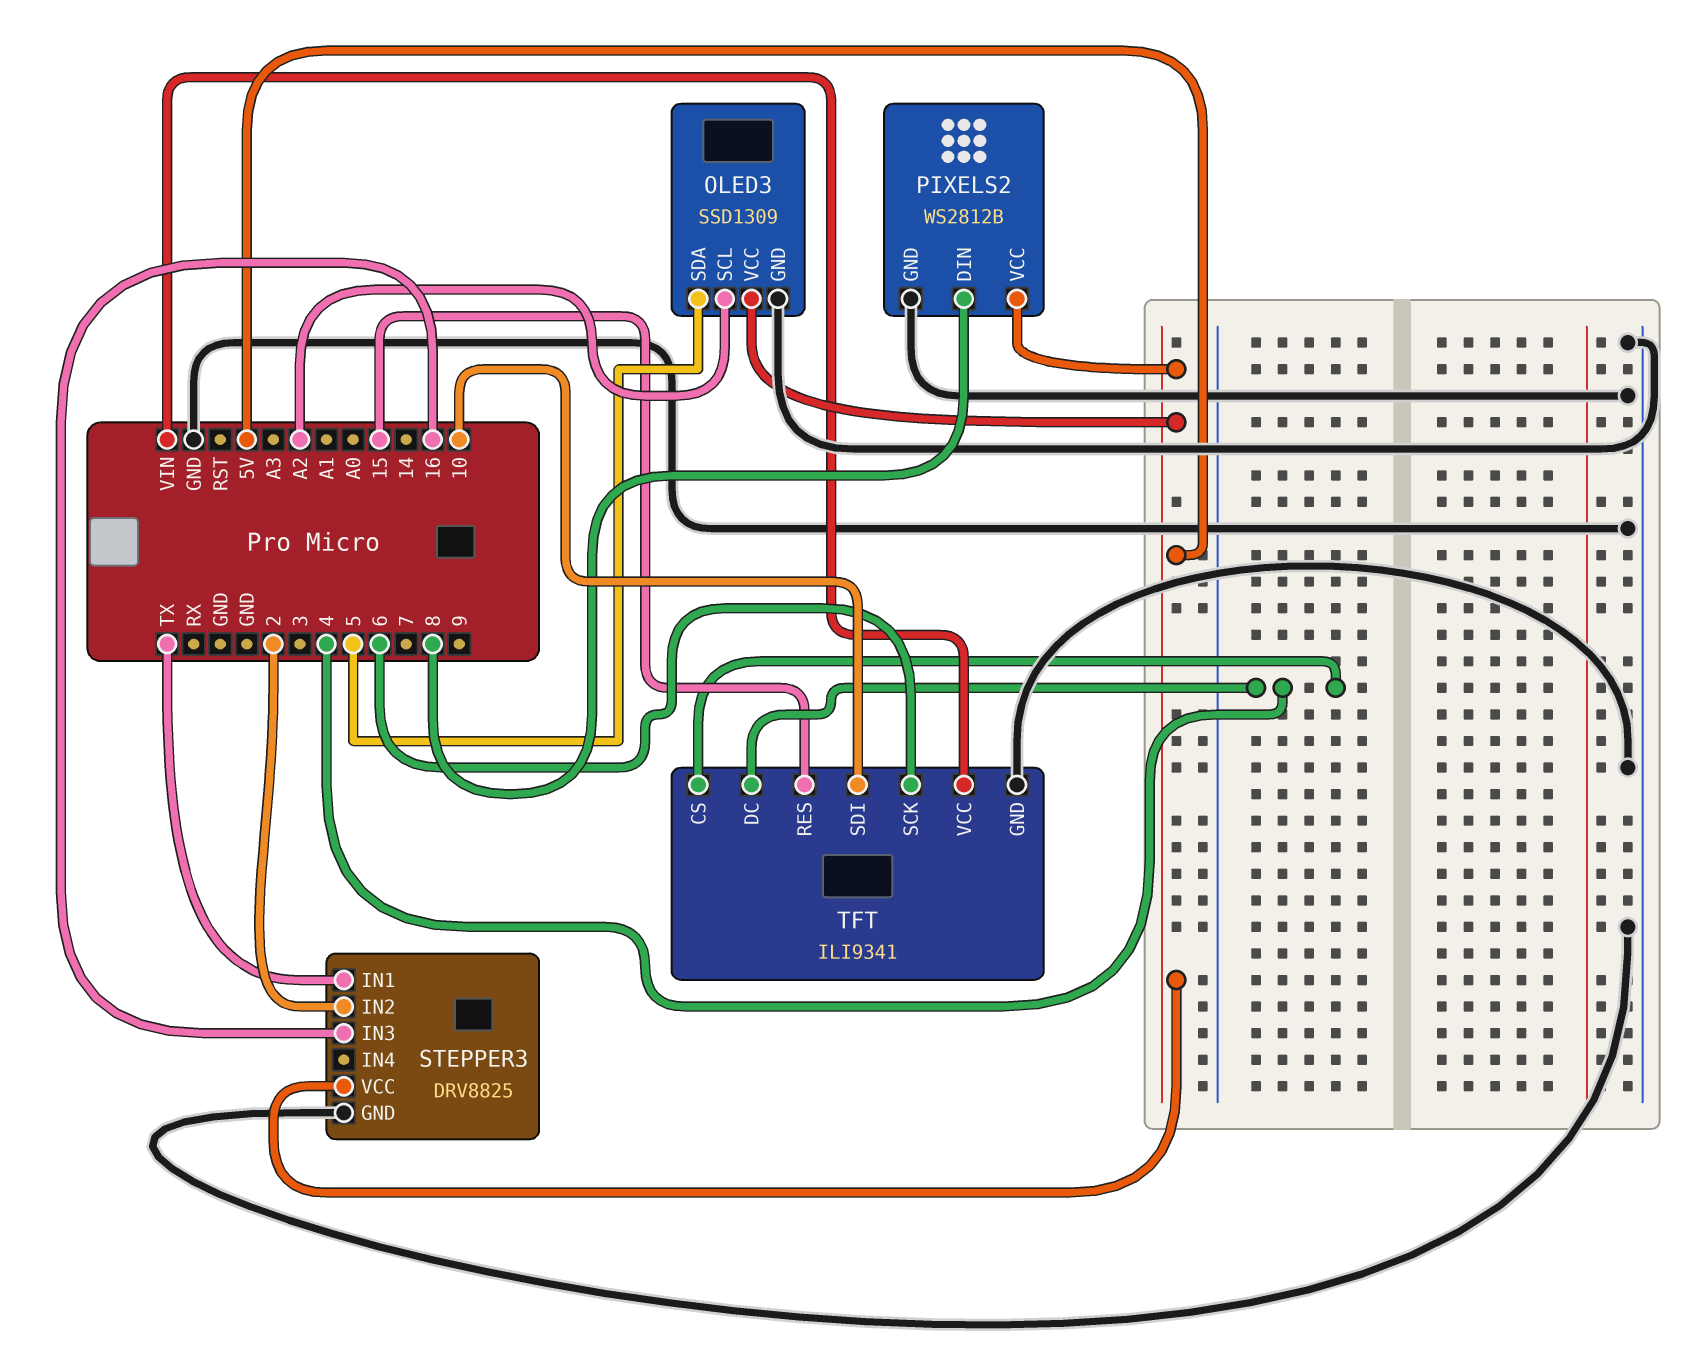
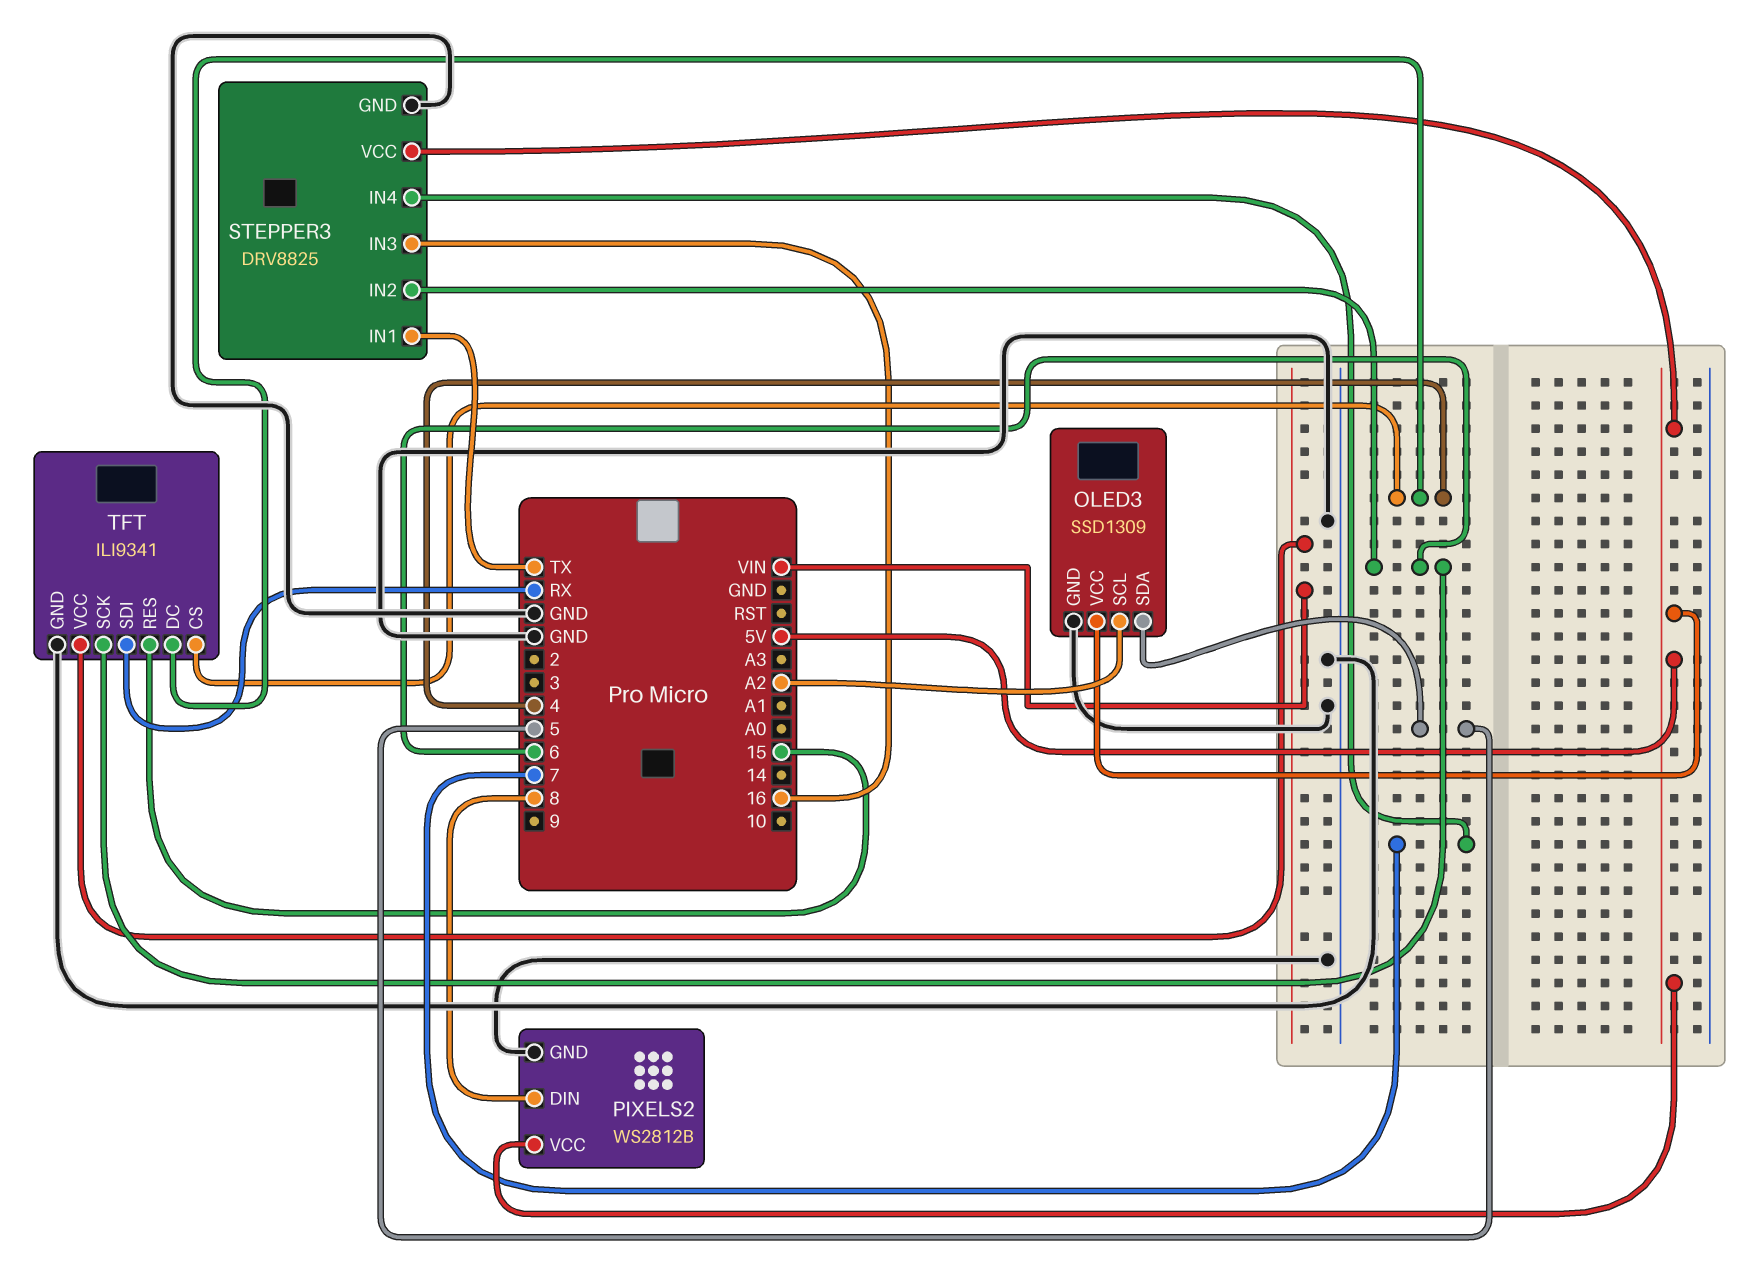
STEPPER3 pin IN2: 2 -> 6
STEPPER3 pin IN4: none -> 7
TFT pin SDI: 10 -> RX

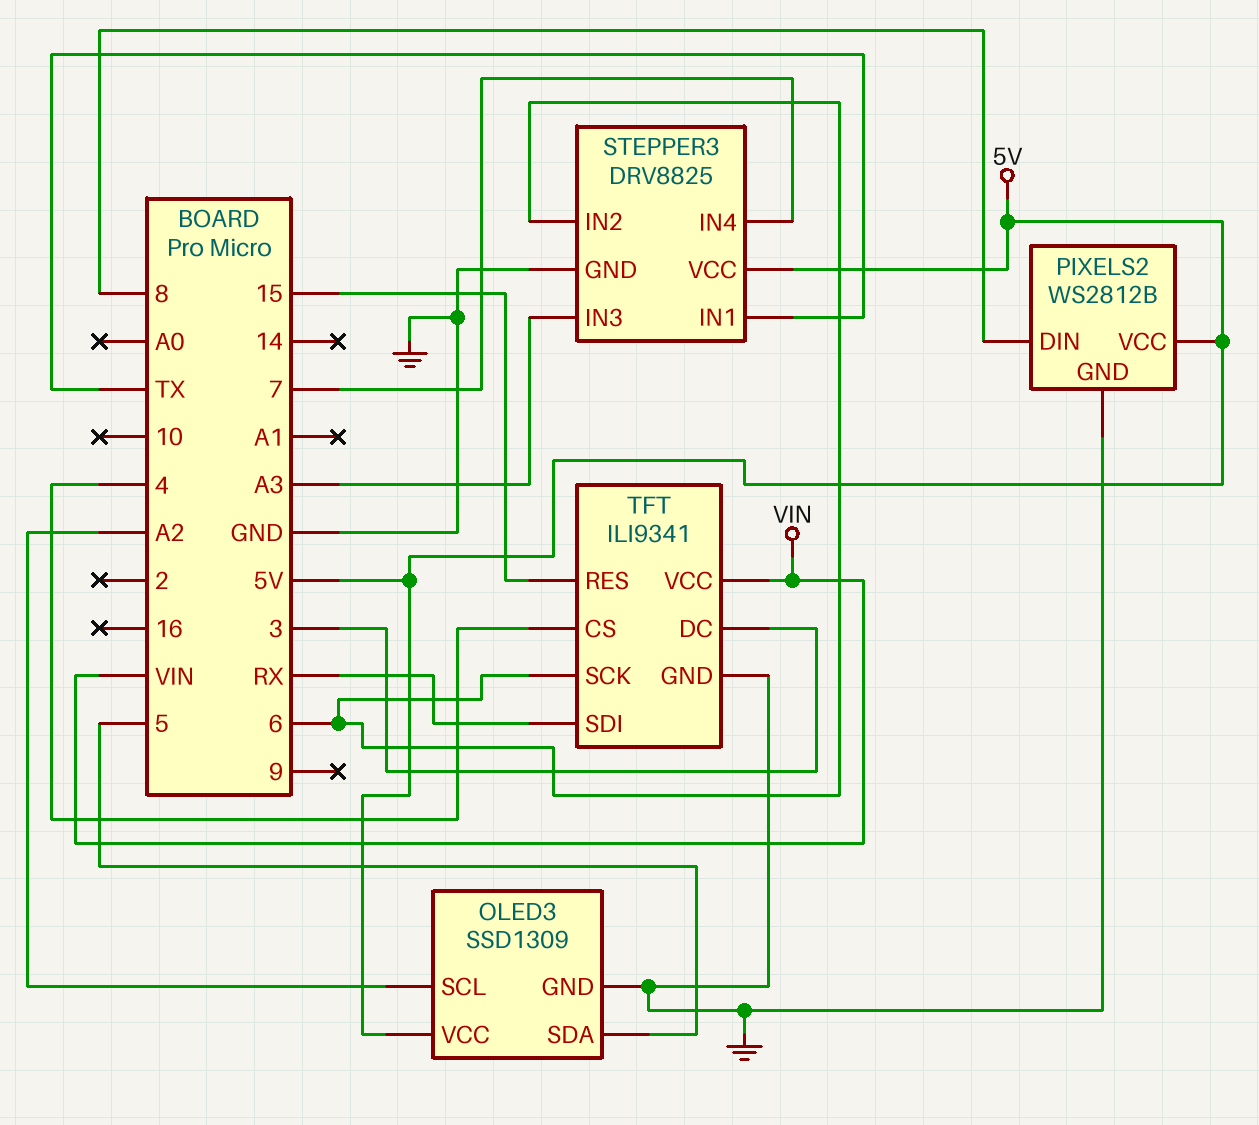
STEPPER3 pin IN3: 16 -> A3
TFT pin DC: 4 -> 3

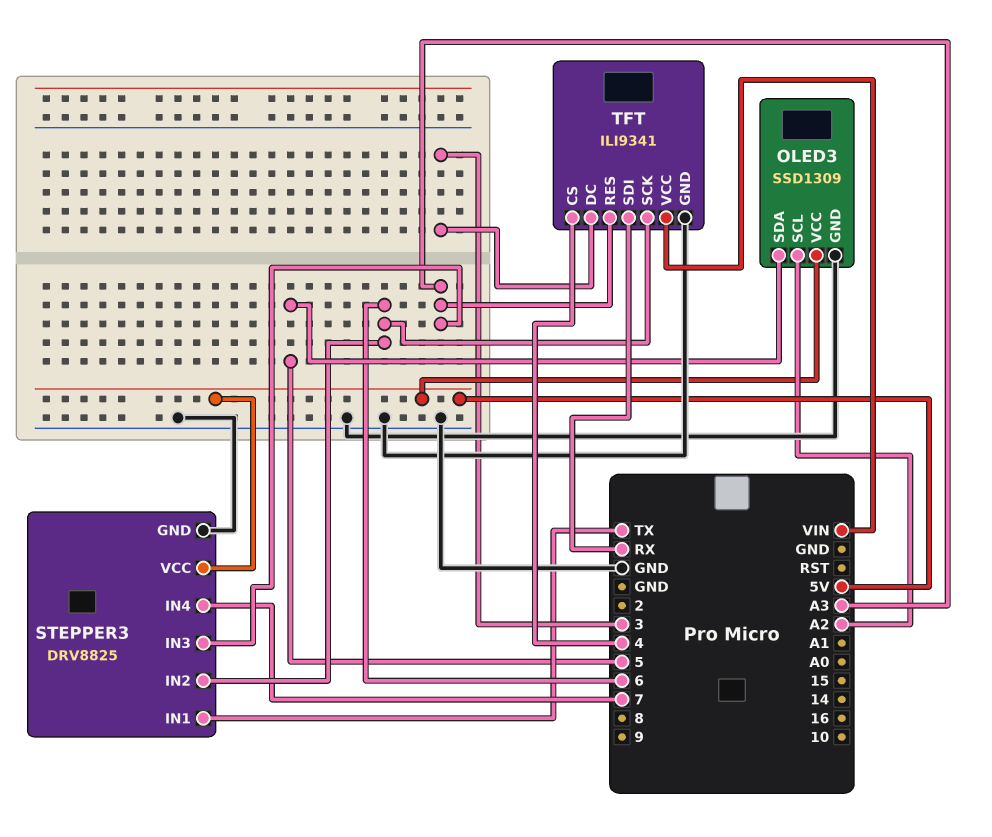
PIXELS2: WS2812B -> none
PIXELS2 pin DIN: 8 -> none
PIXELS2 pin GND: GND -> none
PIXELS2 pin VCC: 5V -> none
TFT pin RES: 15 -> A3

